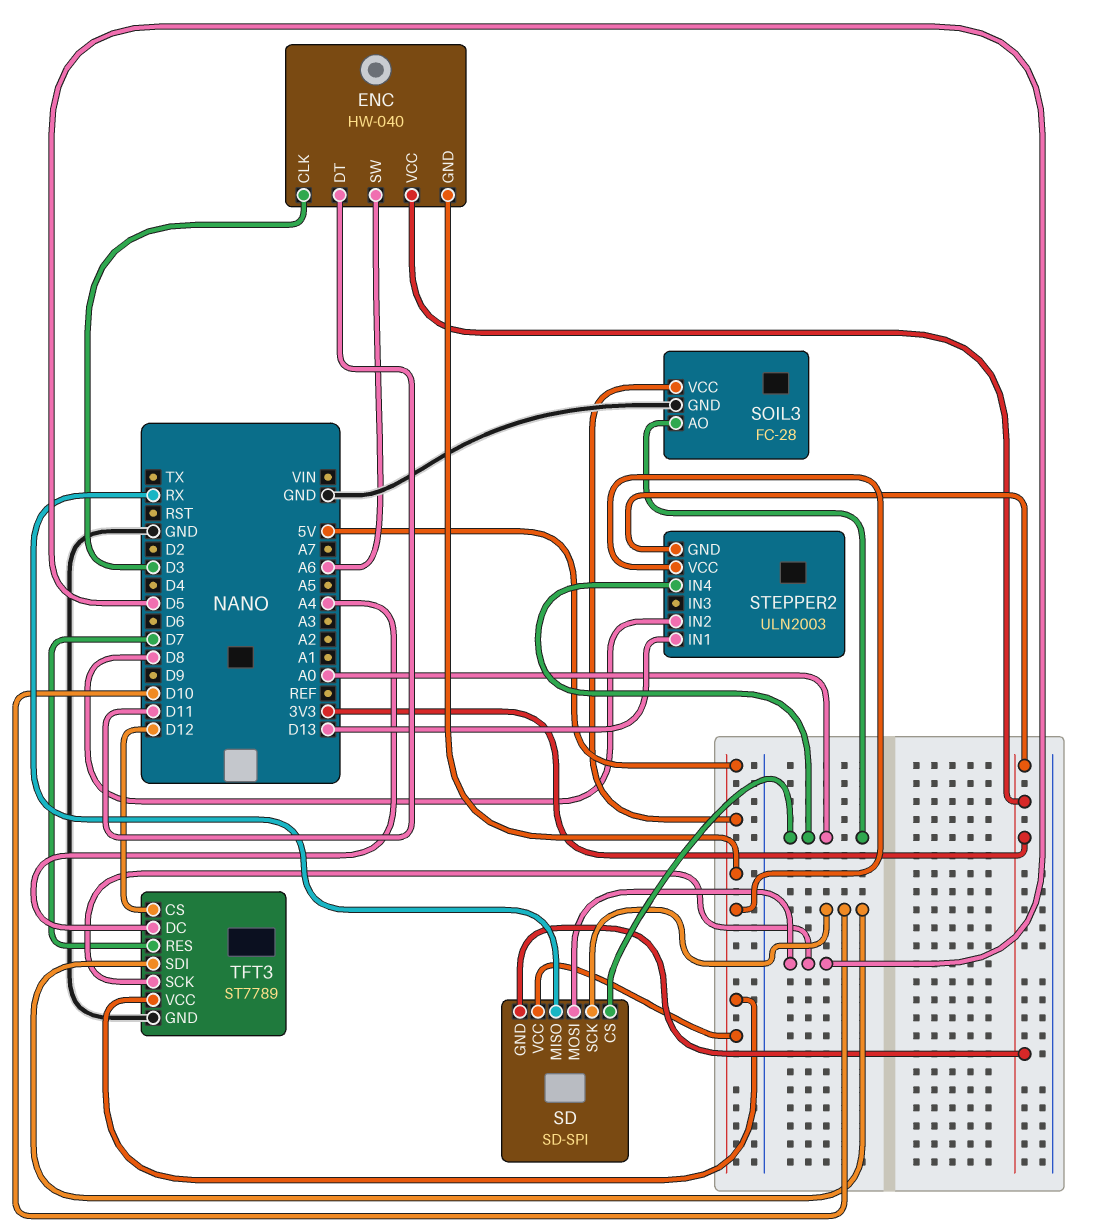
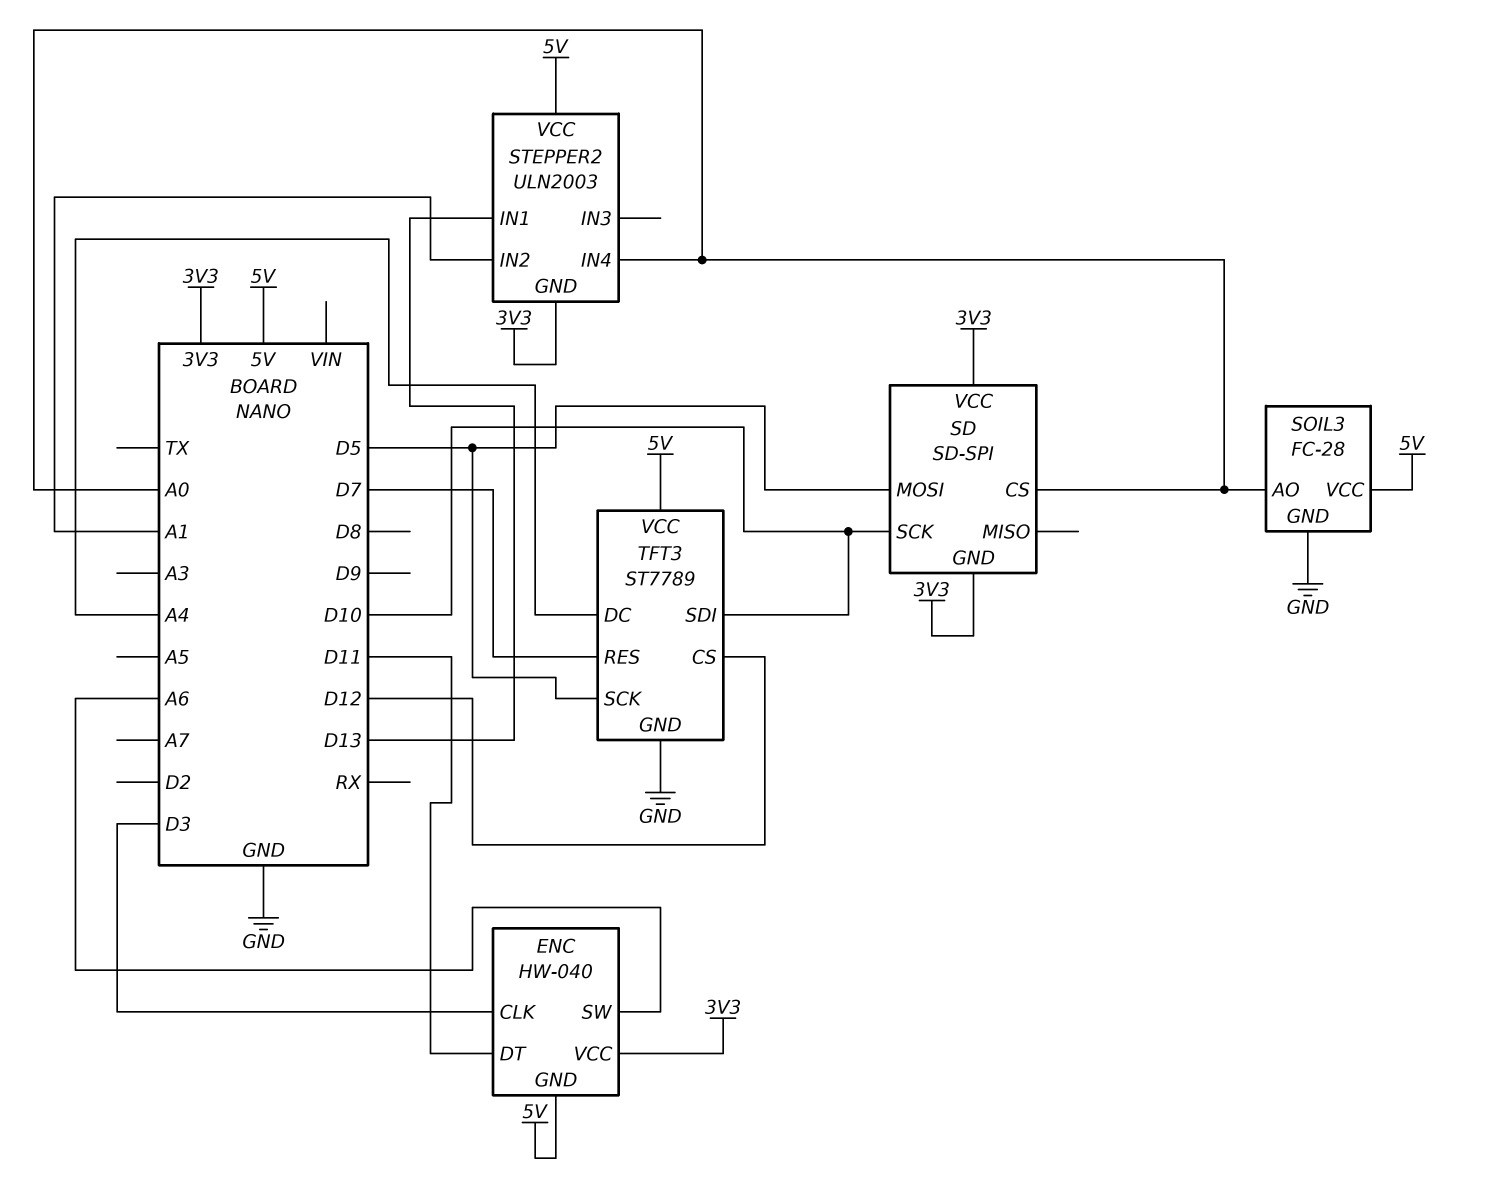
SD pin MISO: RX -> none
SD pin VCC: 5V -> 3V3
STEPPER2 pin IN2: D8 -> A1

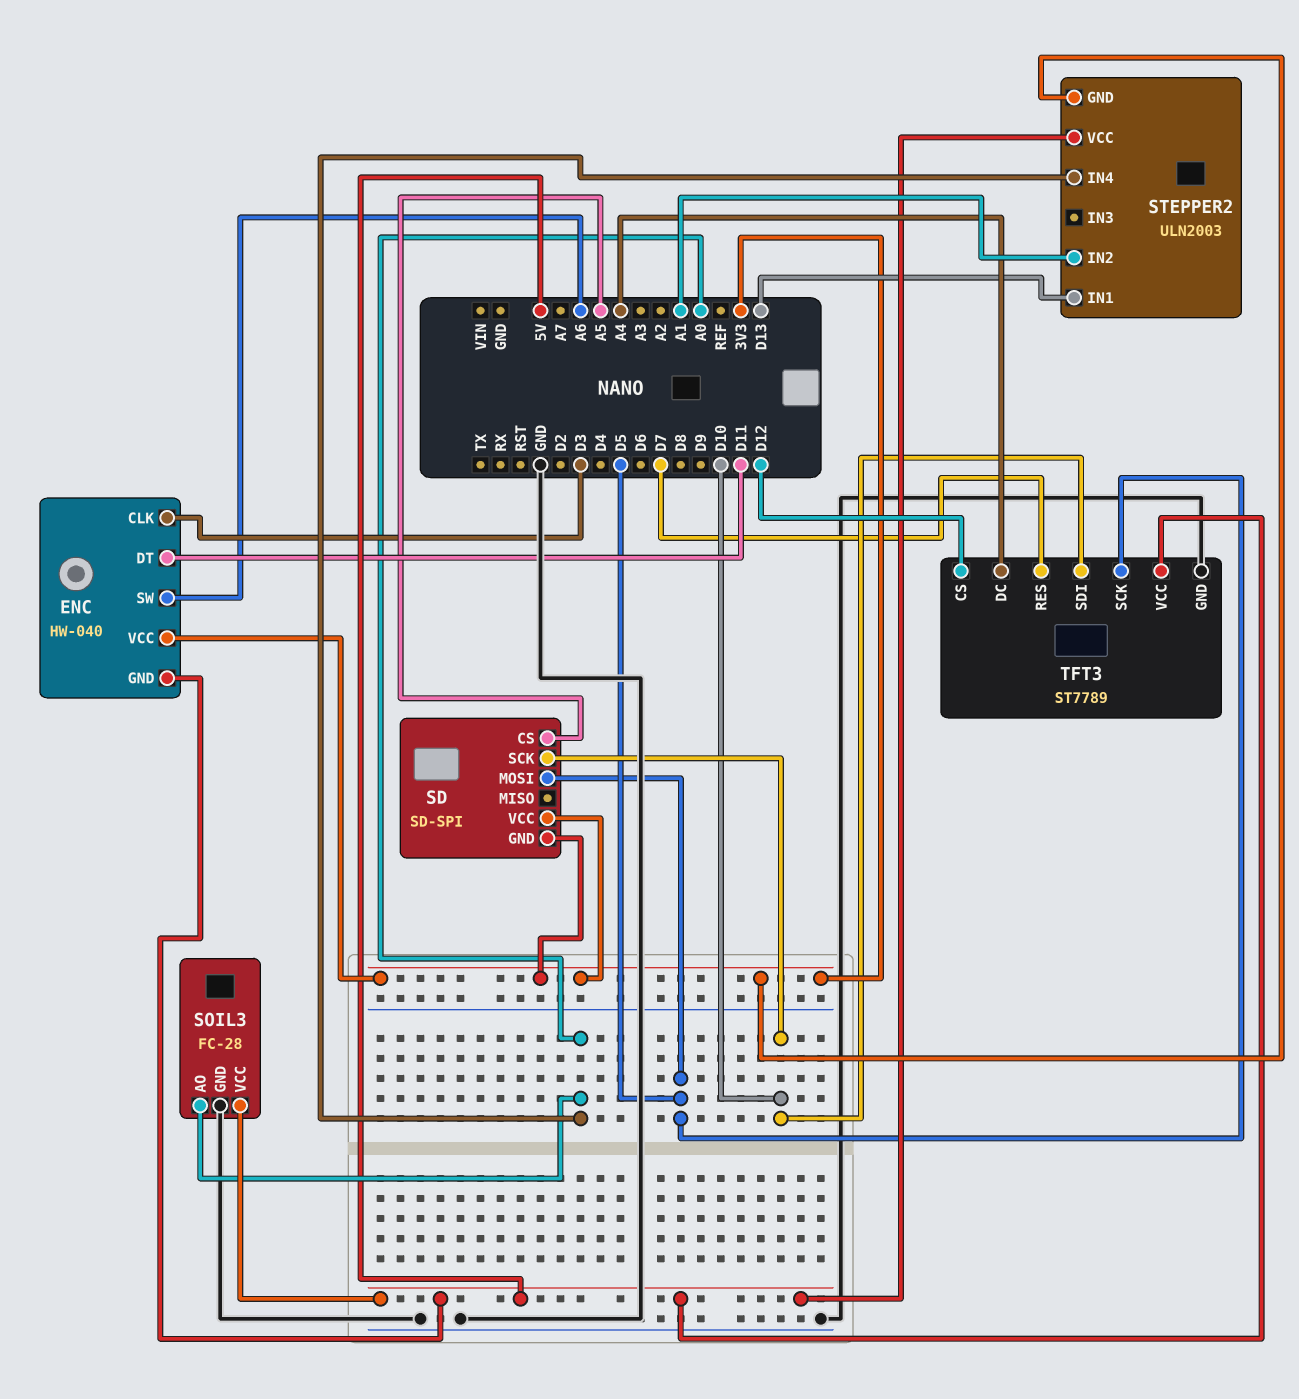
SD pin CS: A0 -> A5

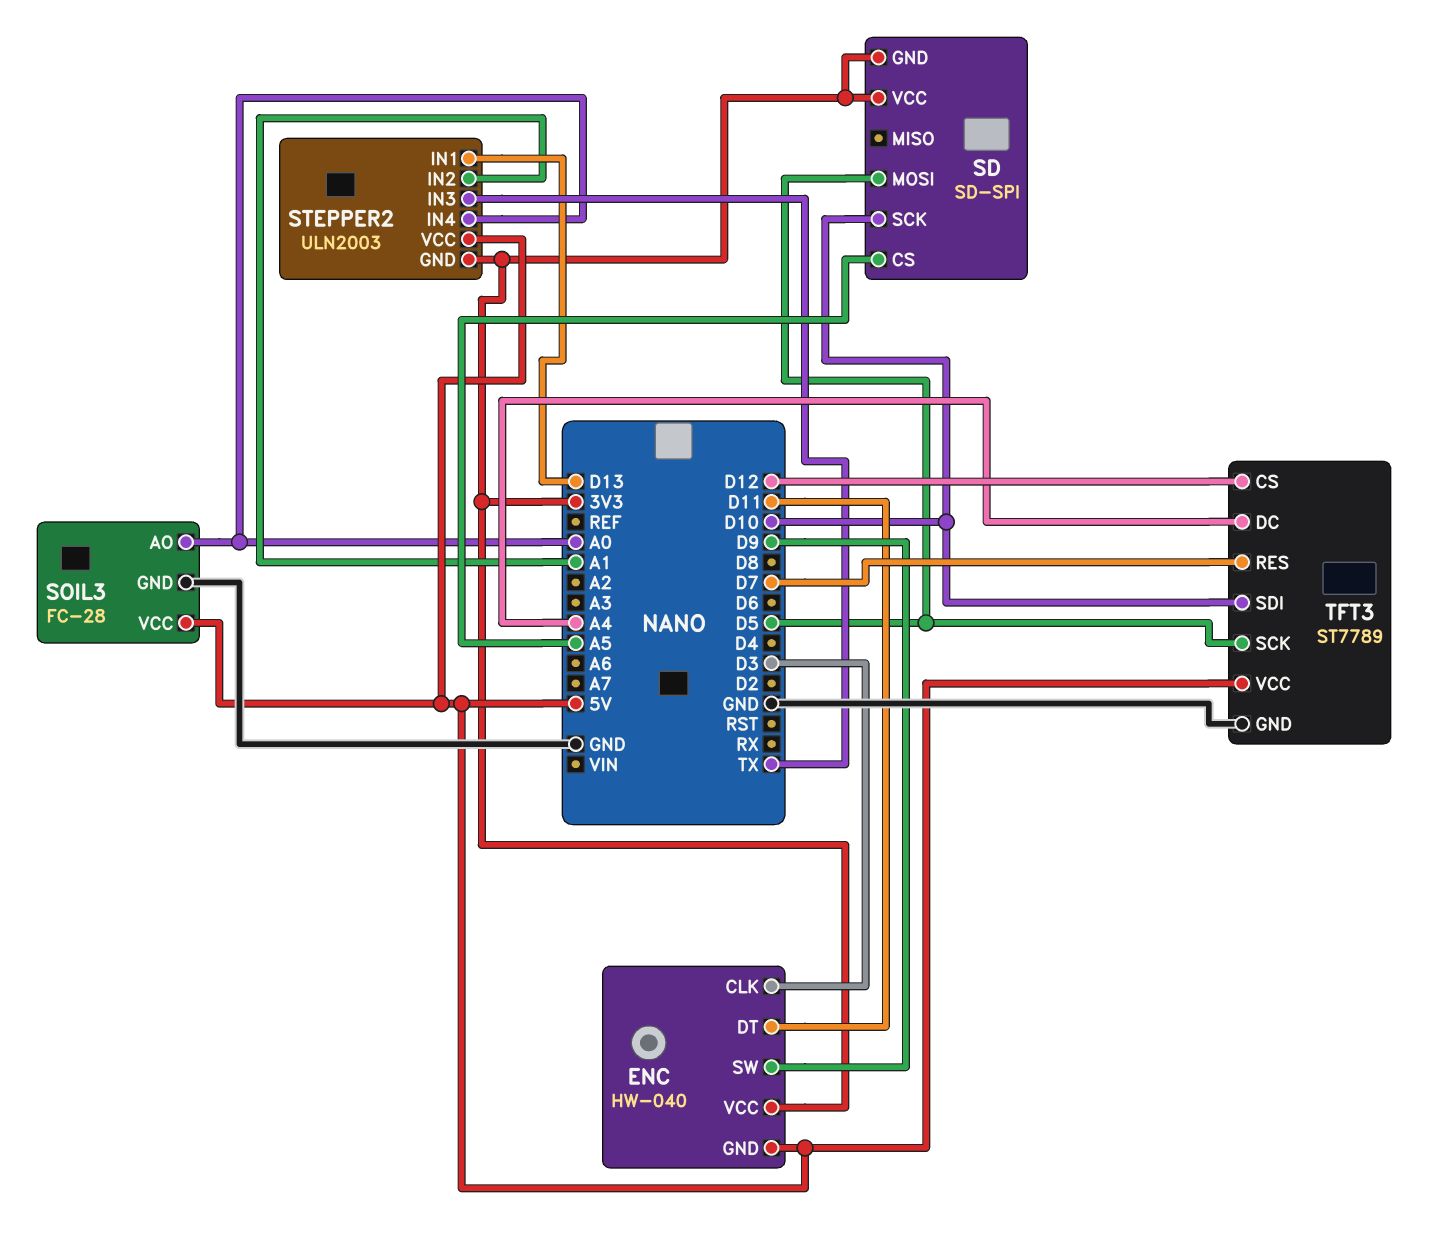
ENC pin SW: A6 -> D9
STEPPER2 pin IN3: none -> TX

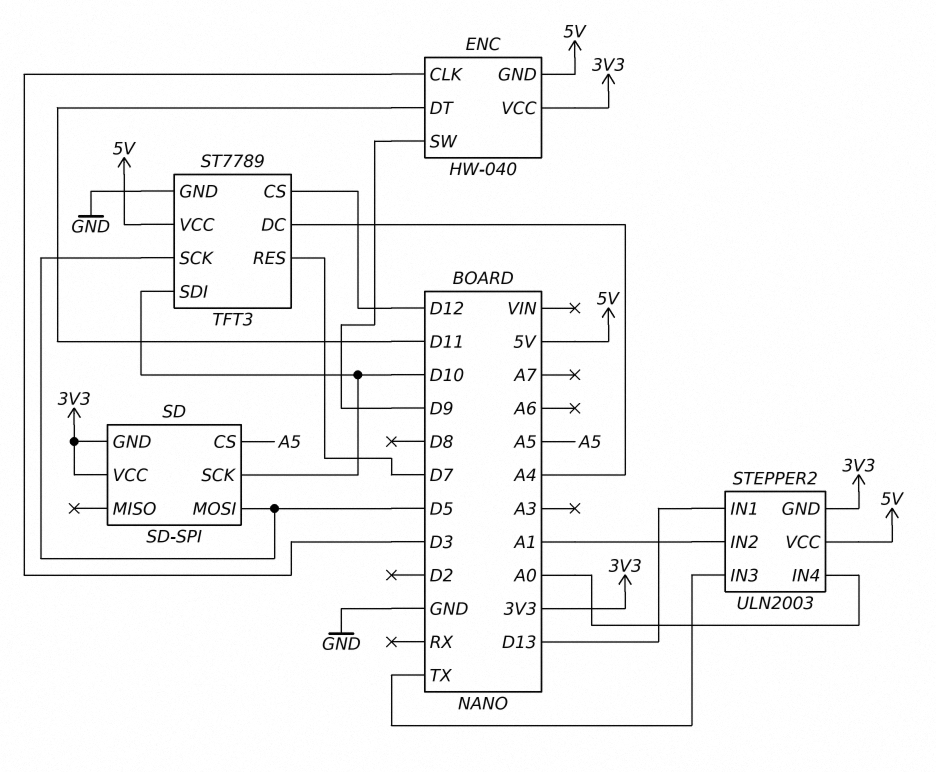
SOIL3: FC-28 -> none
SOIL3 pin AO: A0 -> none
SOIL3 pin GND: GND -> none
SOIL3 pin VCC: 5V -> none

